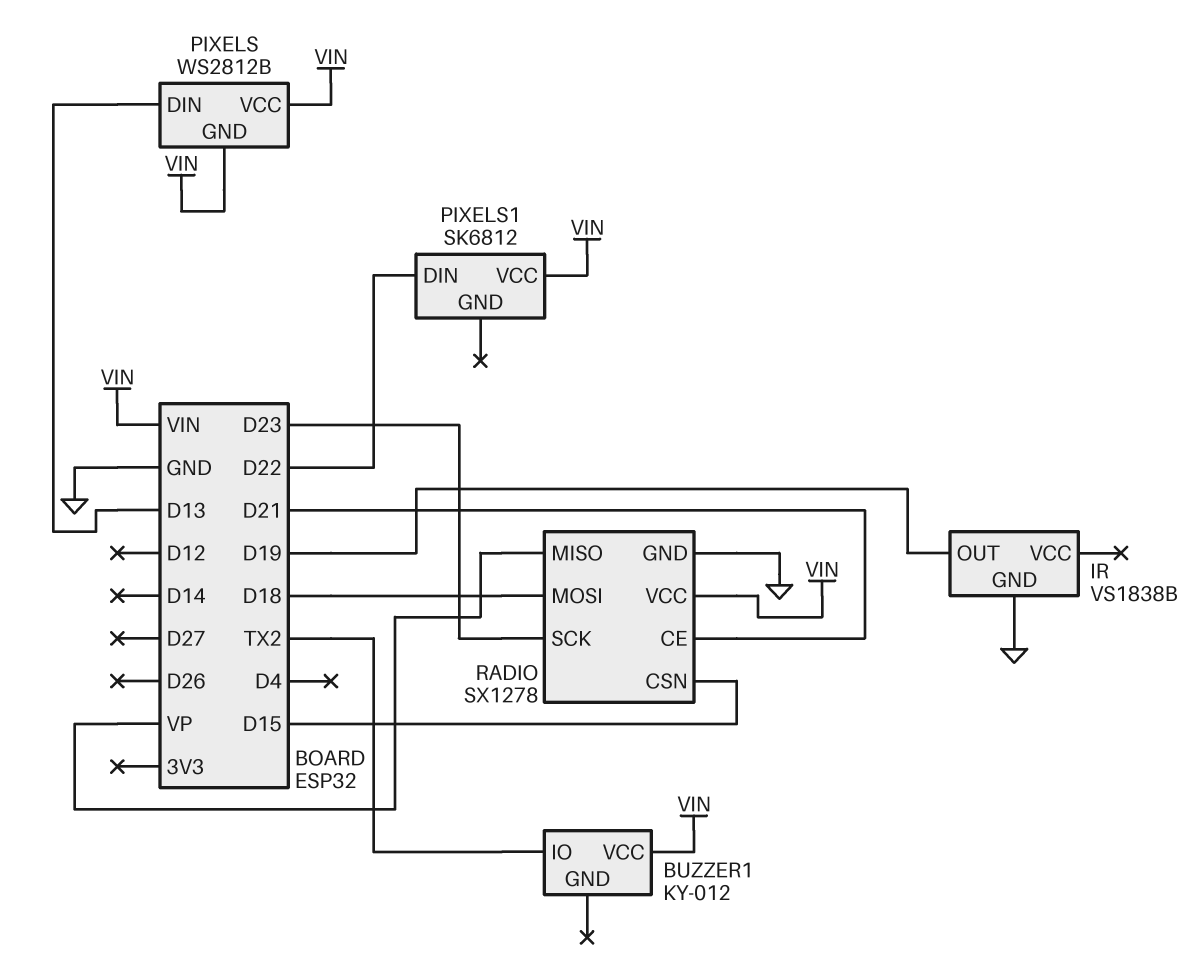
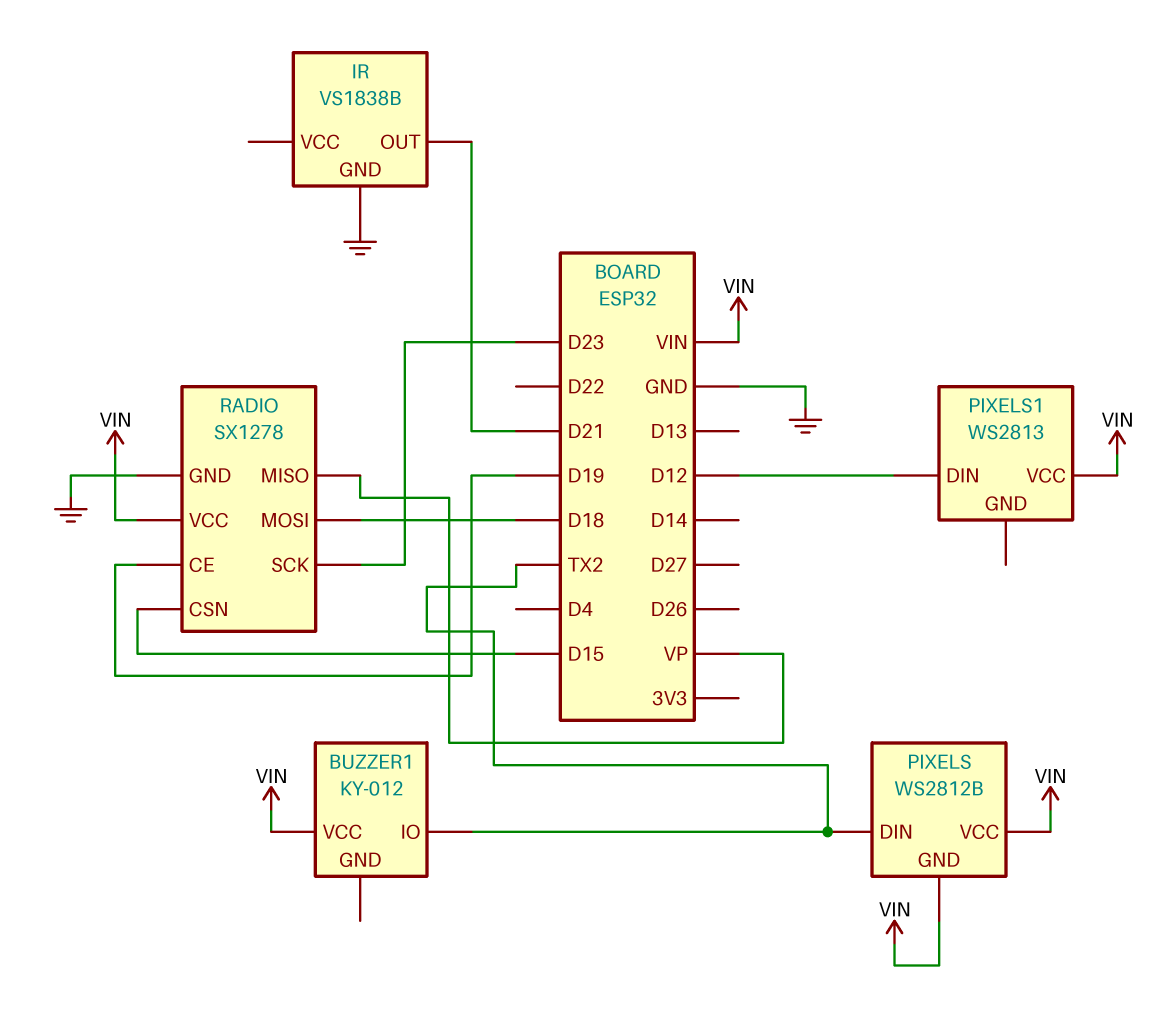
IR pin OUT: D19 -> D21
PIXELS pin DIN: D13 -> TX2
PIXELS1: SK6812 -> WS2813
PIXELS1 pin DIN: D22 -> D12
RADIO pin CE: D21 -> D19

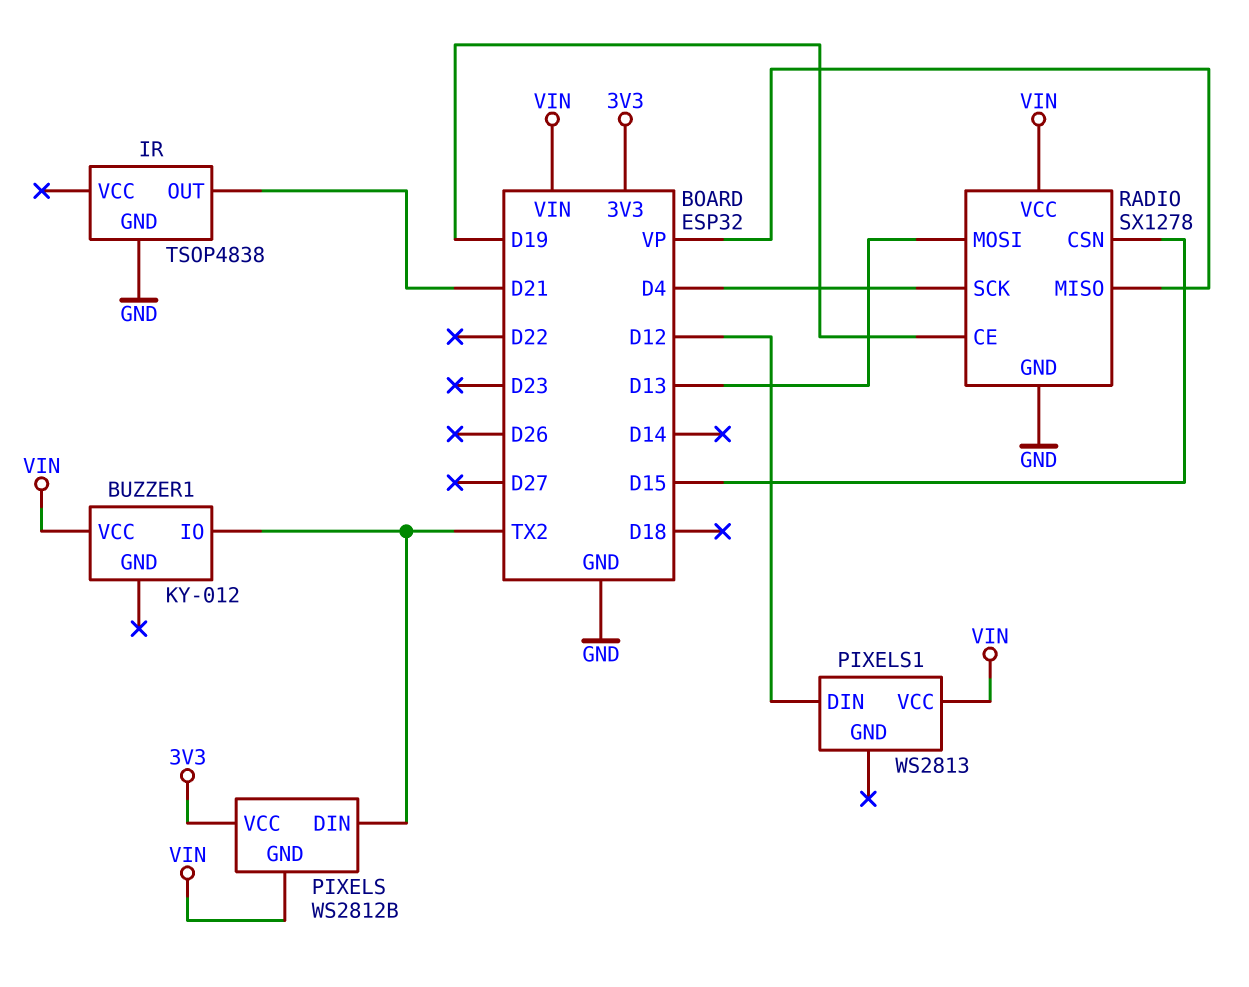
IR: VS1838B -> TSOP4838
PIXELS pin VCC: VIN -> 3V3
RADIO pin MOSI: D18 -> D13
RADIO pin SCK: D23 -> D4

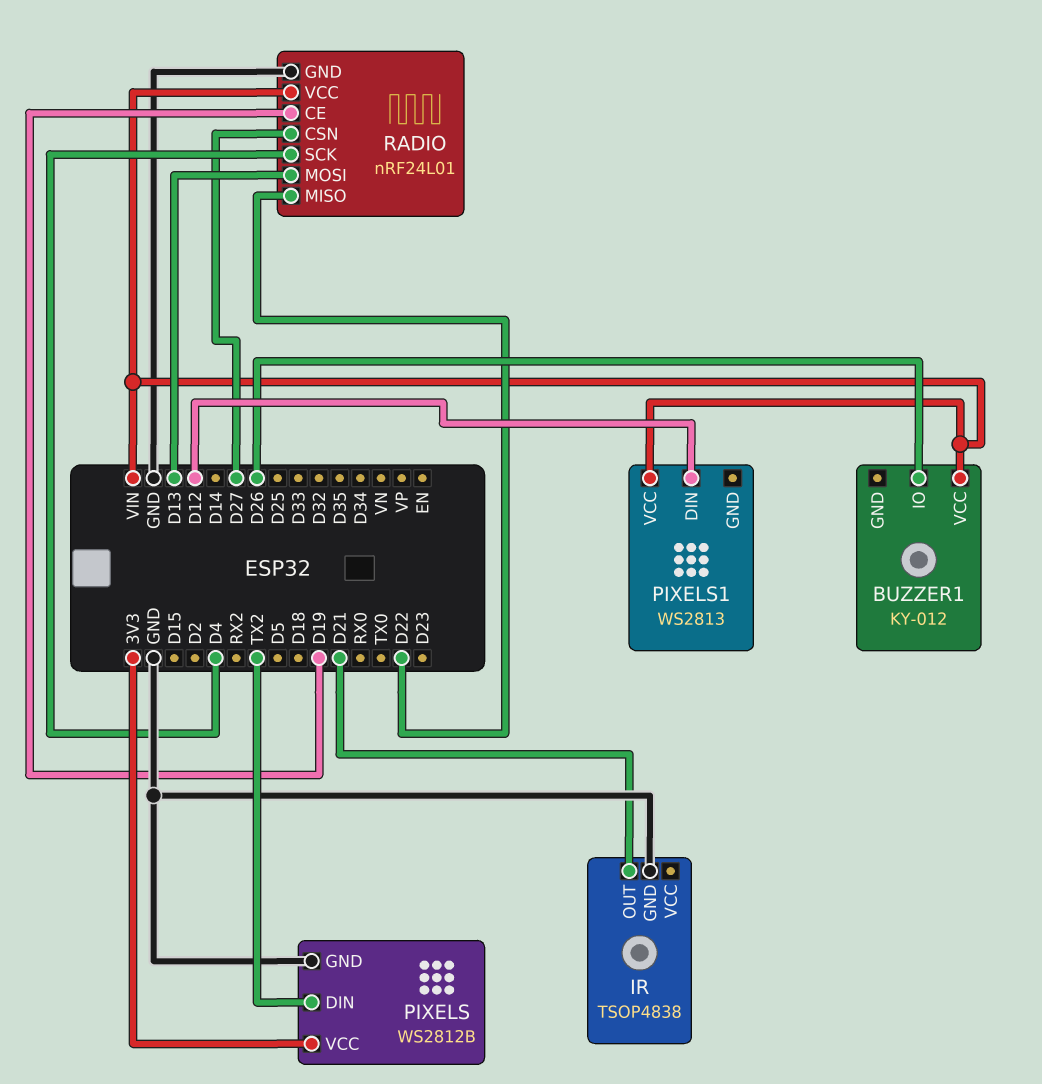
BUZZER1 pin IO: TX2 -> D26
PIXELS pin GND: VIN -> GND
RADIO: SX1278 -> nRF24L01
RADIO pin CSN: D15 -> D27
RADIO pin MISO: VP -> D22

